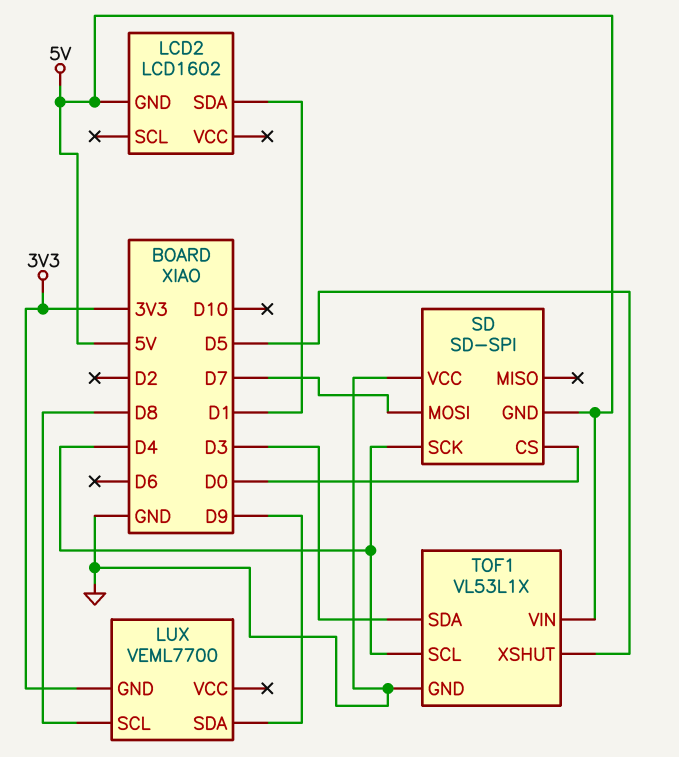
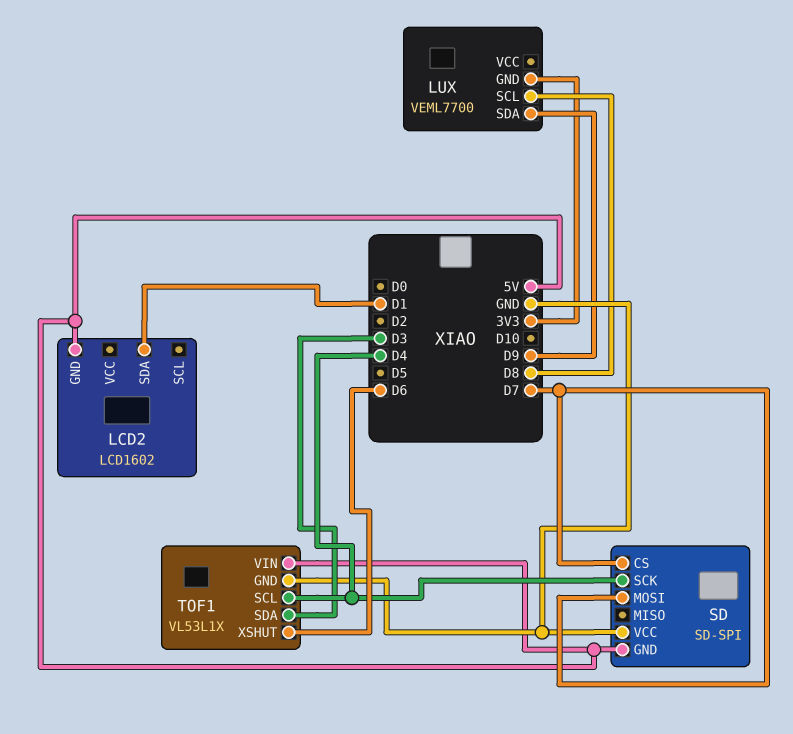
SD pin CS: D0 -> D7
TOF1 pin XSHUT: D5 -> D6

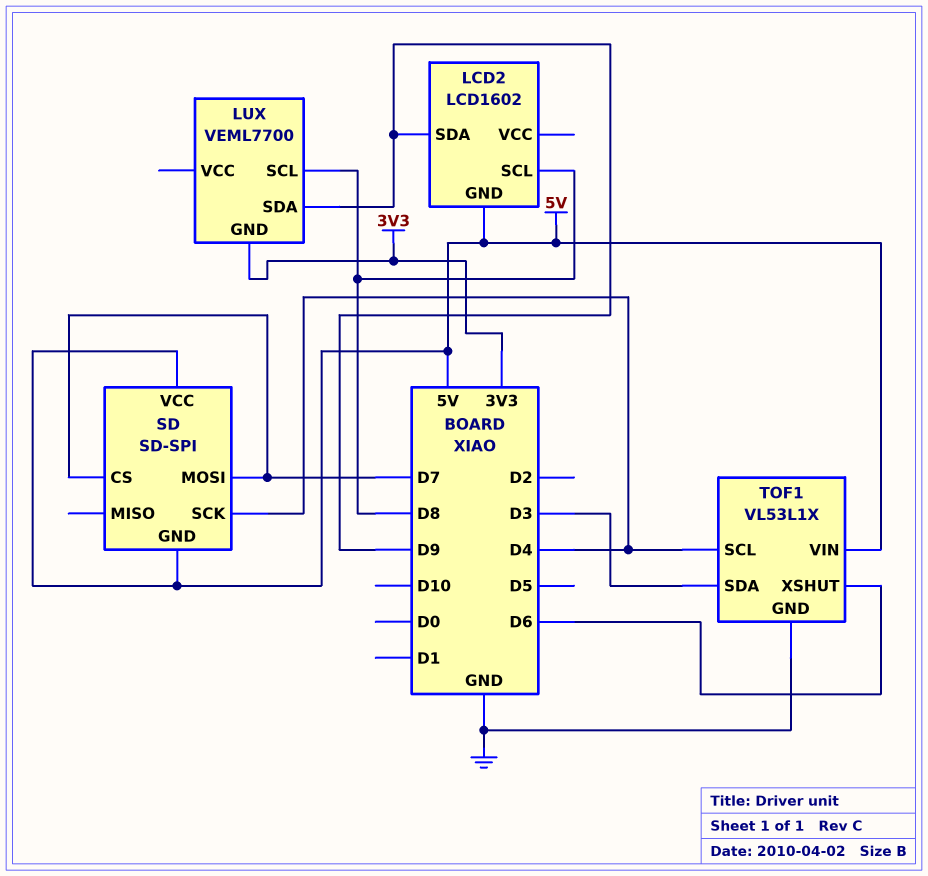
LCD2 pin SCL: none -> D8
LCD2 pin SDA: D1 -> D9
SD pin VCC: GND -> 5V

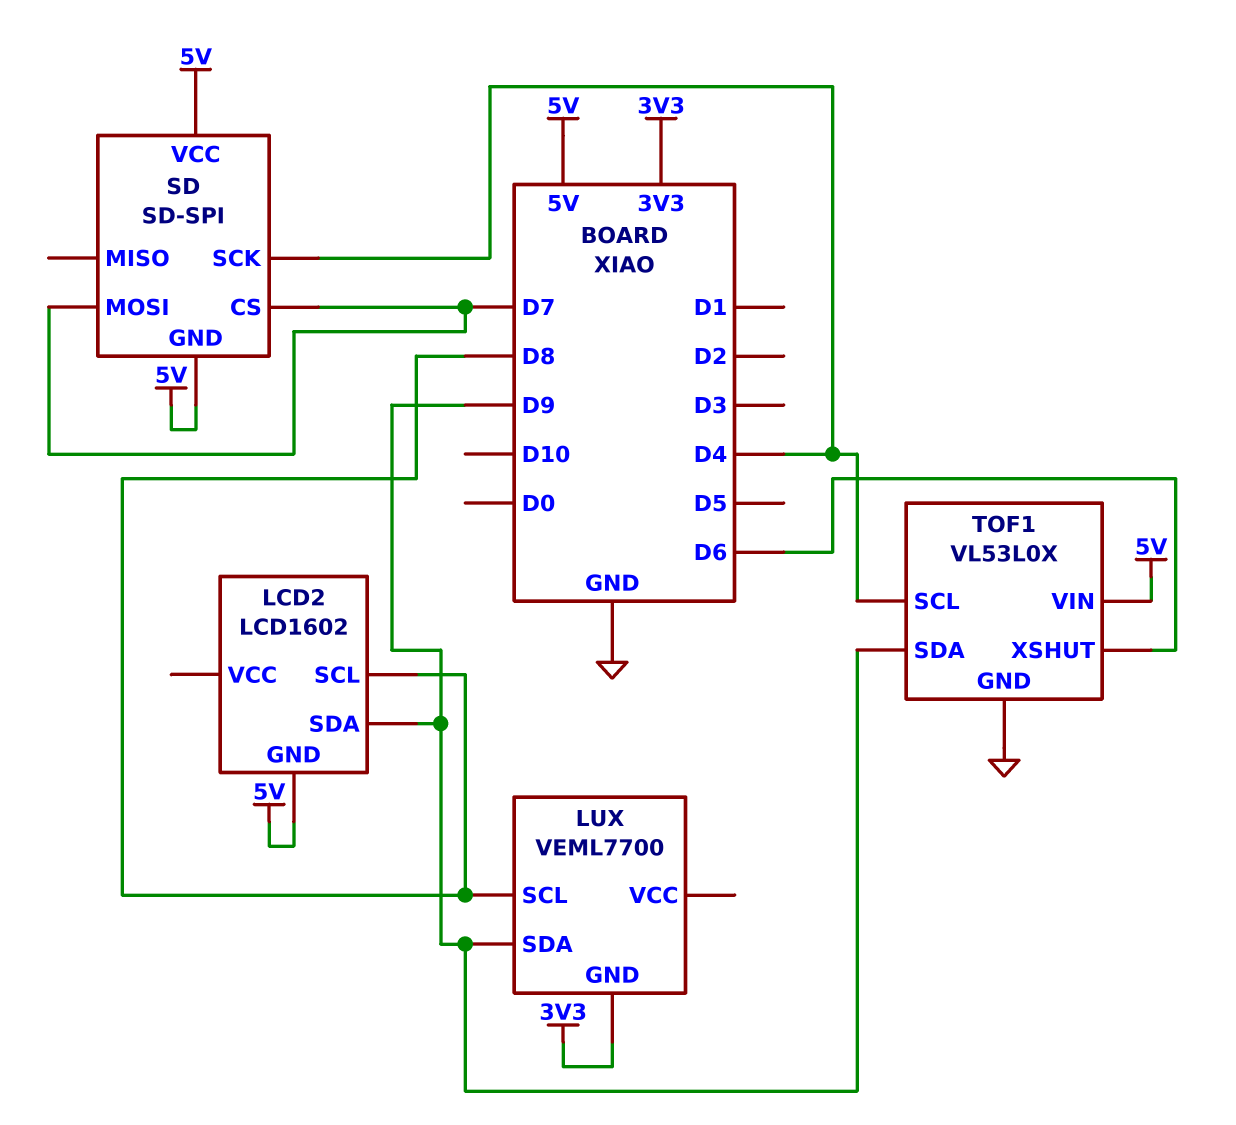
TOF1: VL53L1X -> VL53L0X
TOF1 pin SDA: D3 -> D9

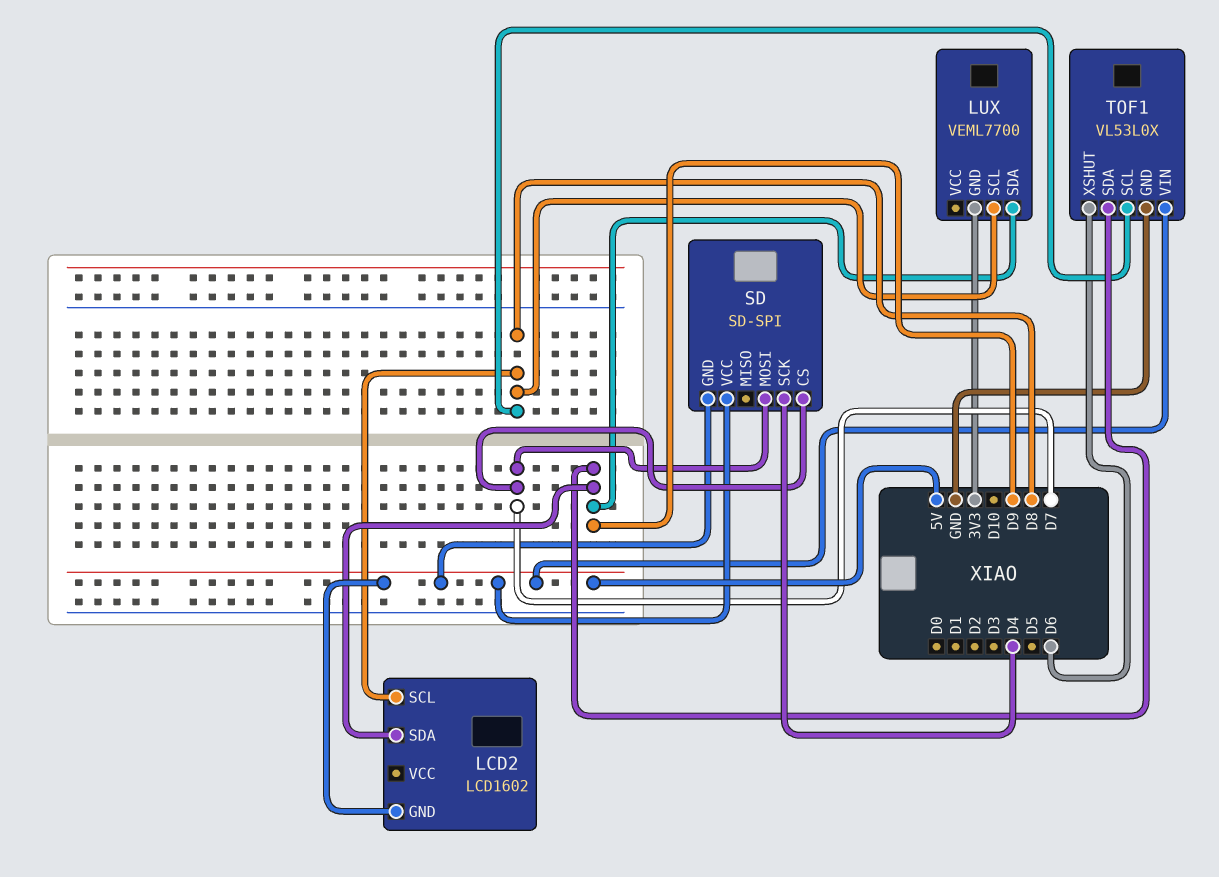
TOF1 pin SCL: D4 -> D8

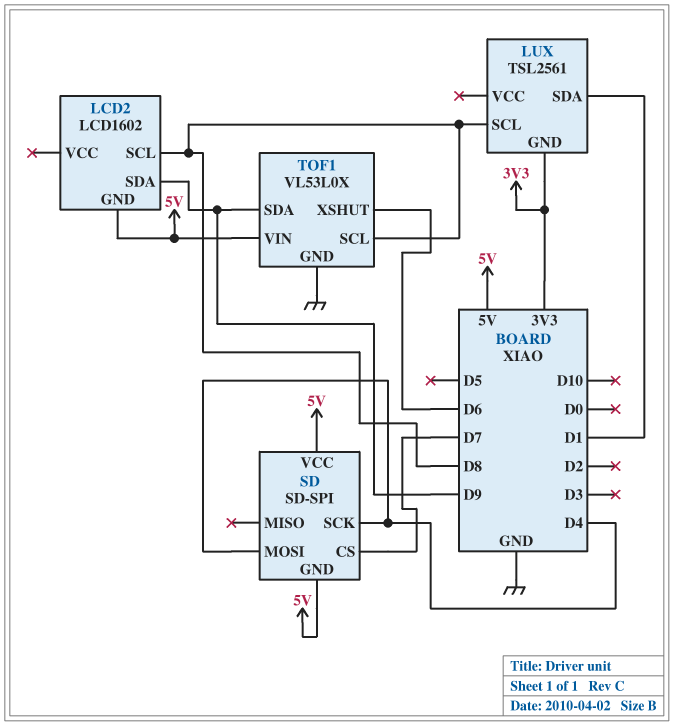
LUX: VEML7700 -> TSL2561
LUX pin SDA: D9 -> D1
SD pin MOSI: D7 -> D4

